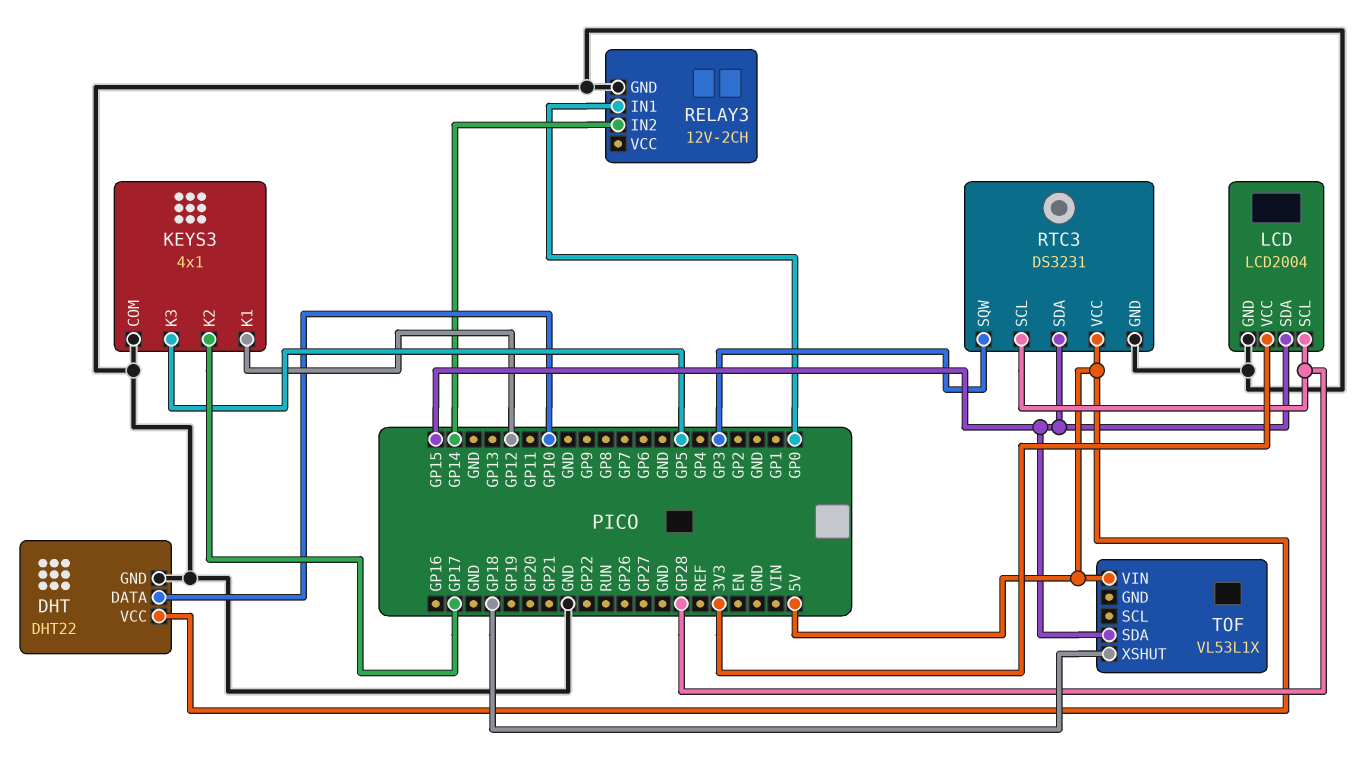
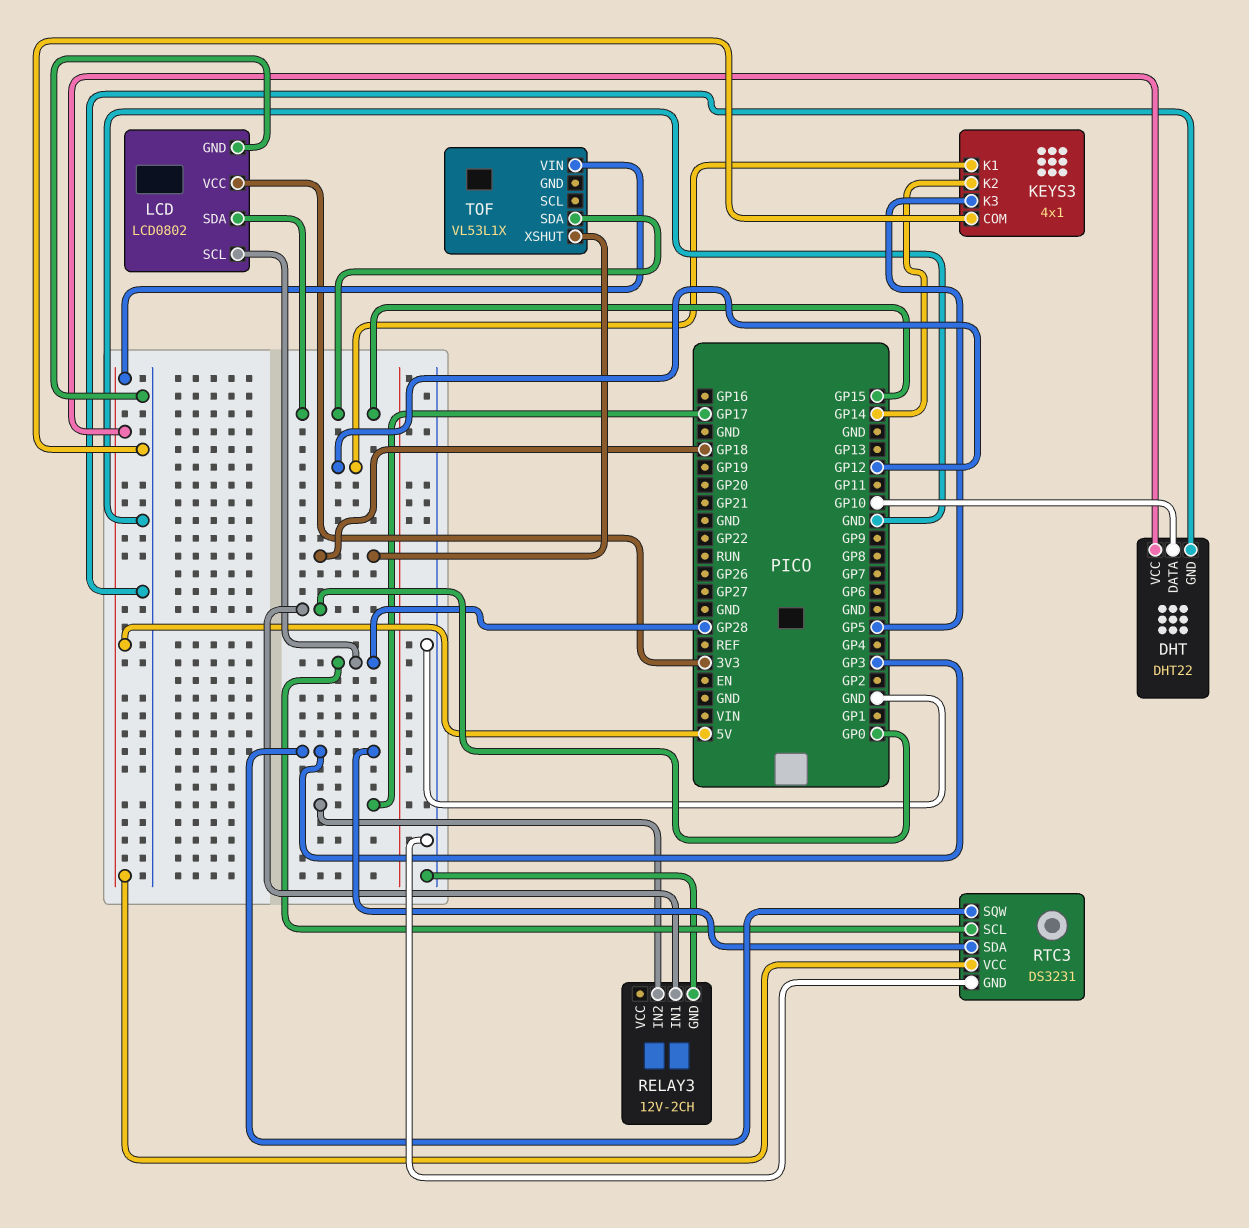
KEYS3 pin K2: GP17 -> GP14
LCD: LCD2004 -> LCD0802
RELAY3 pin IN2: GP14 -> GP17
RTC3 pin SDA: GP15 -> GP3

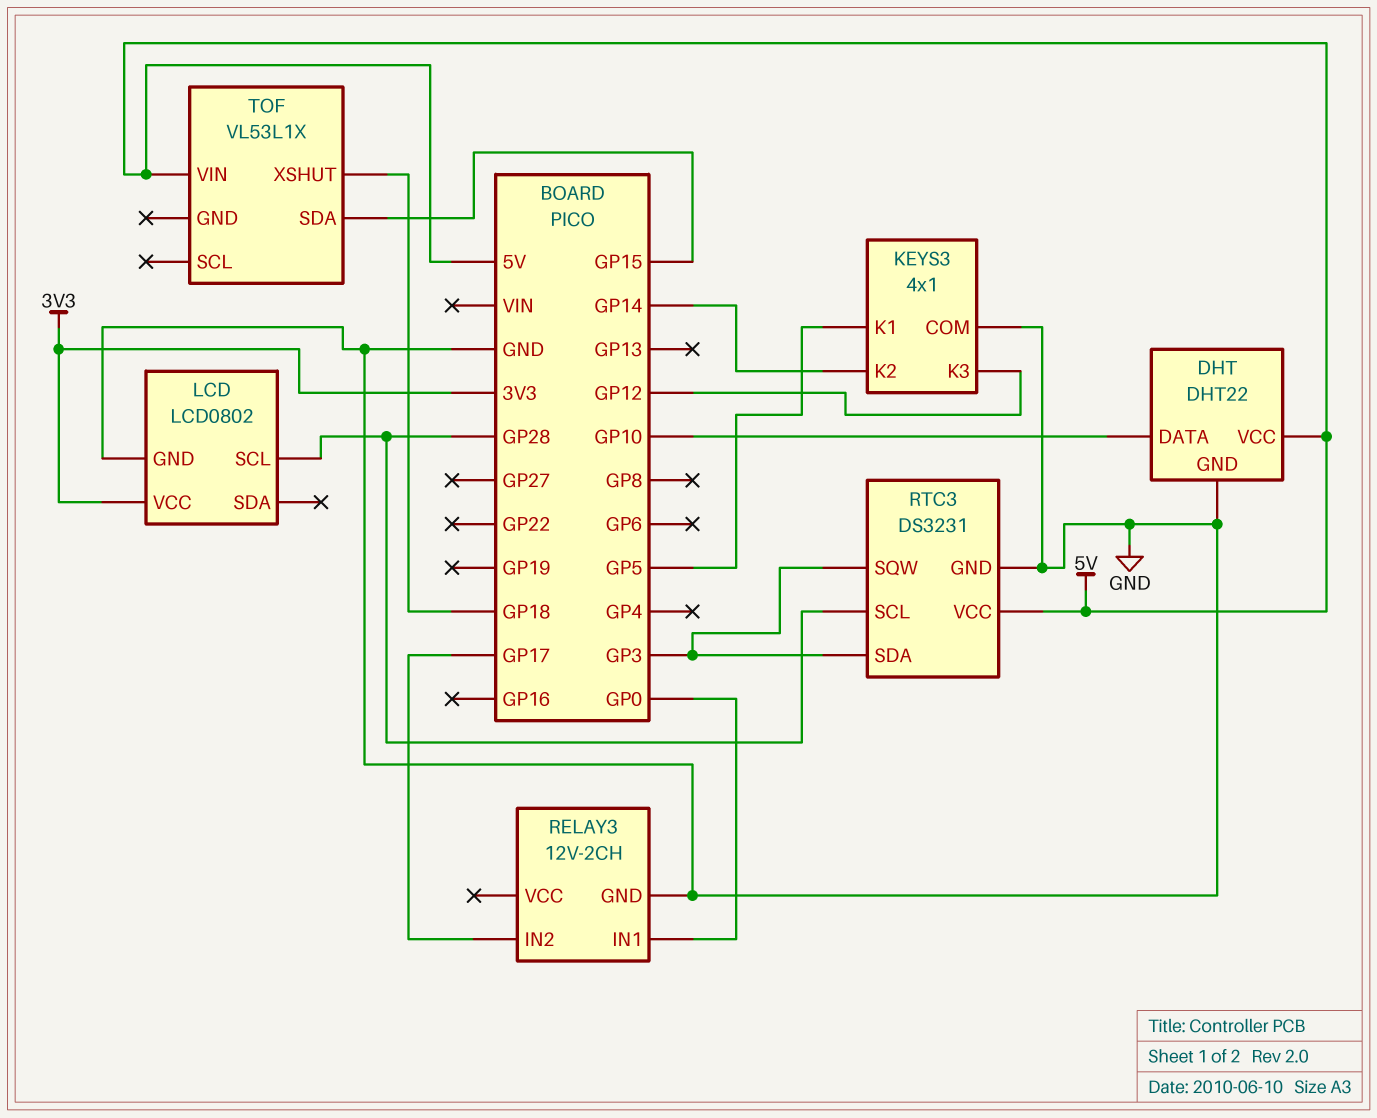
KEYS3 pin K1: GP12 -> GP5
KEYS3 pin K3: GP5 -> GP12
LCD pin SDA: GP15 -> none

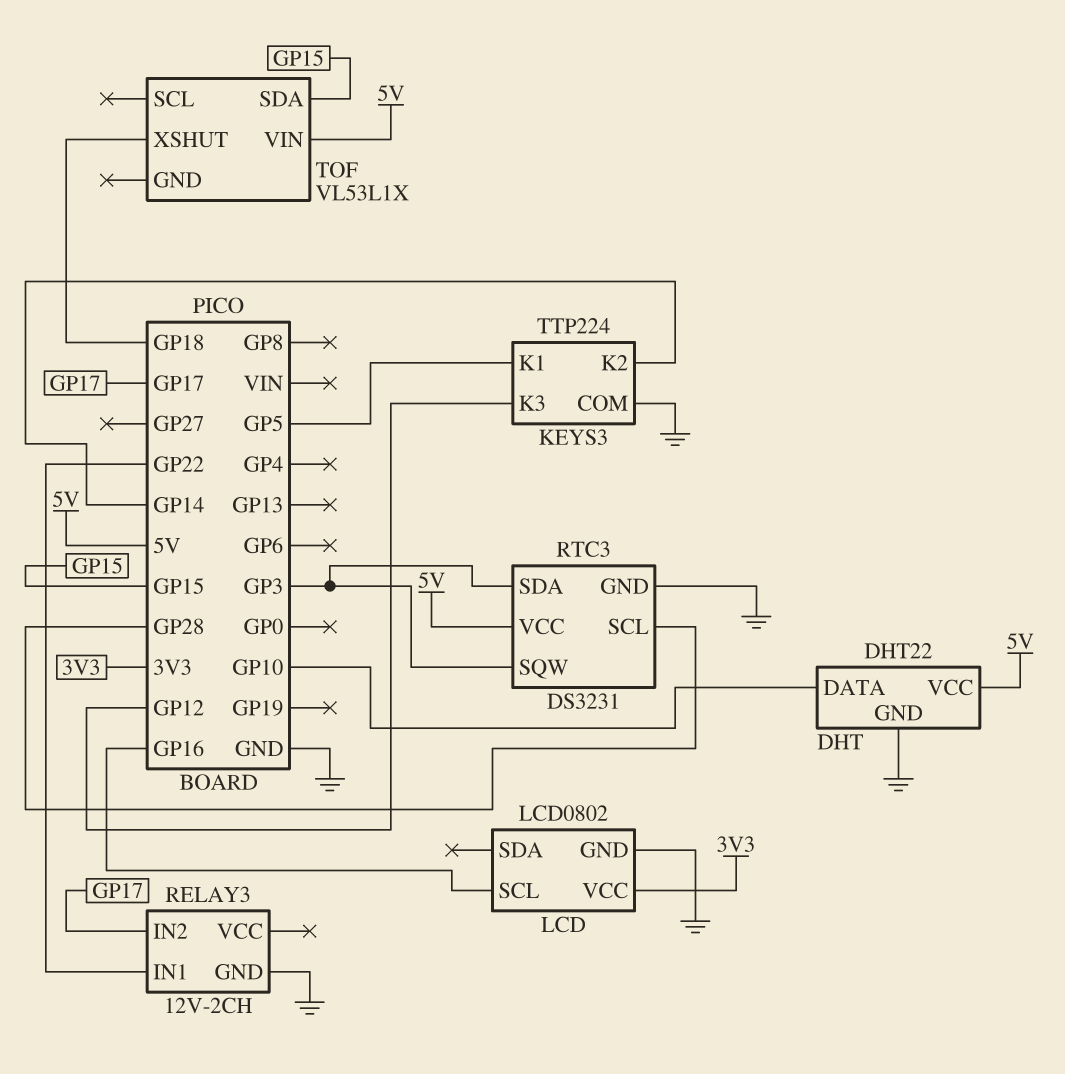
KEYS3: 4x1 -> TTP224
LCD pin SCL: GP28 -> GP16
RELAY3 pin IN1: GP0 -> GP22

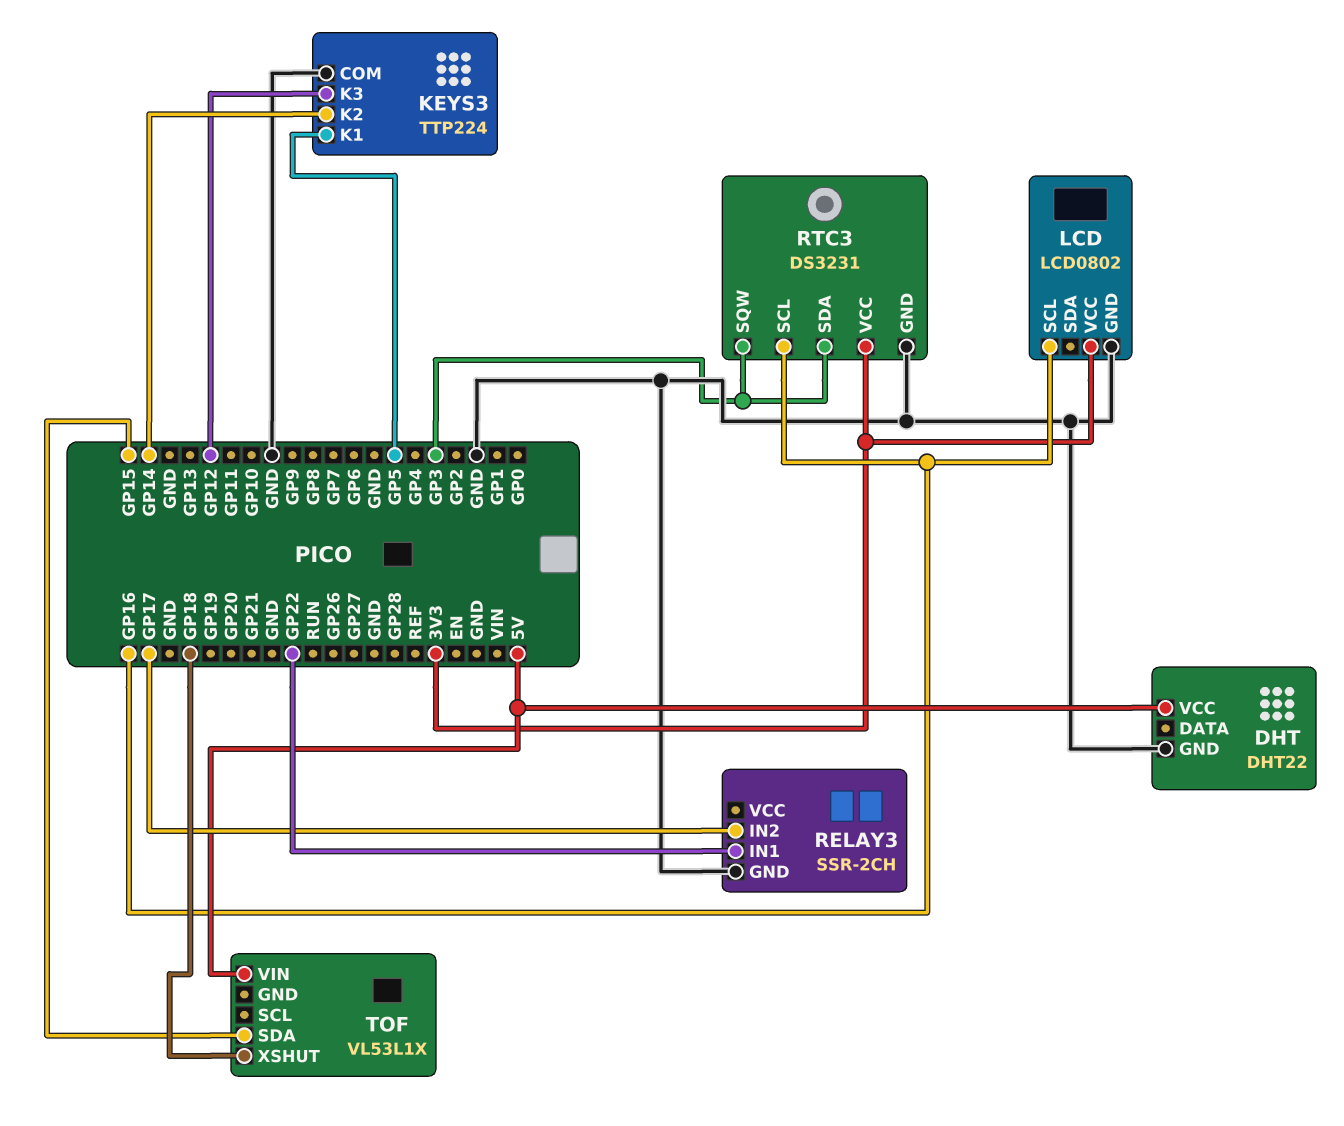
DHT pin DATA: GP10 -> none
RELAY3: 12V-2CH -> SSR-2CH
RTC3 pin SCL: GP28 -> GP16
RTC3 pin VCC: 5V -> 3V3

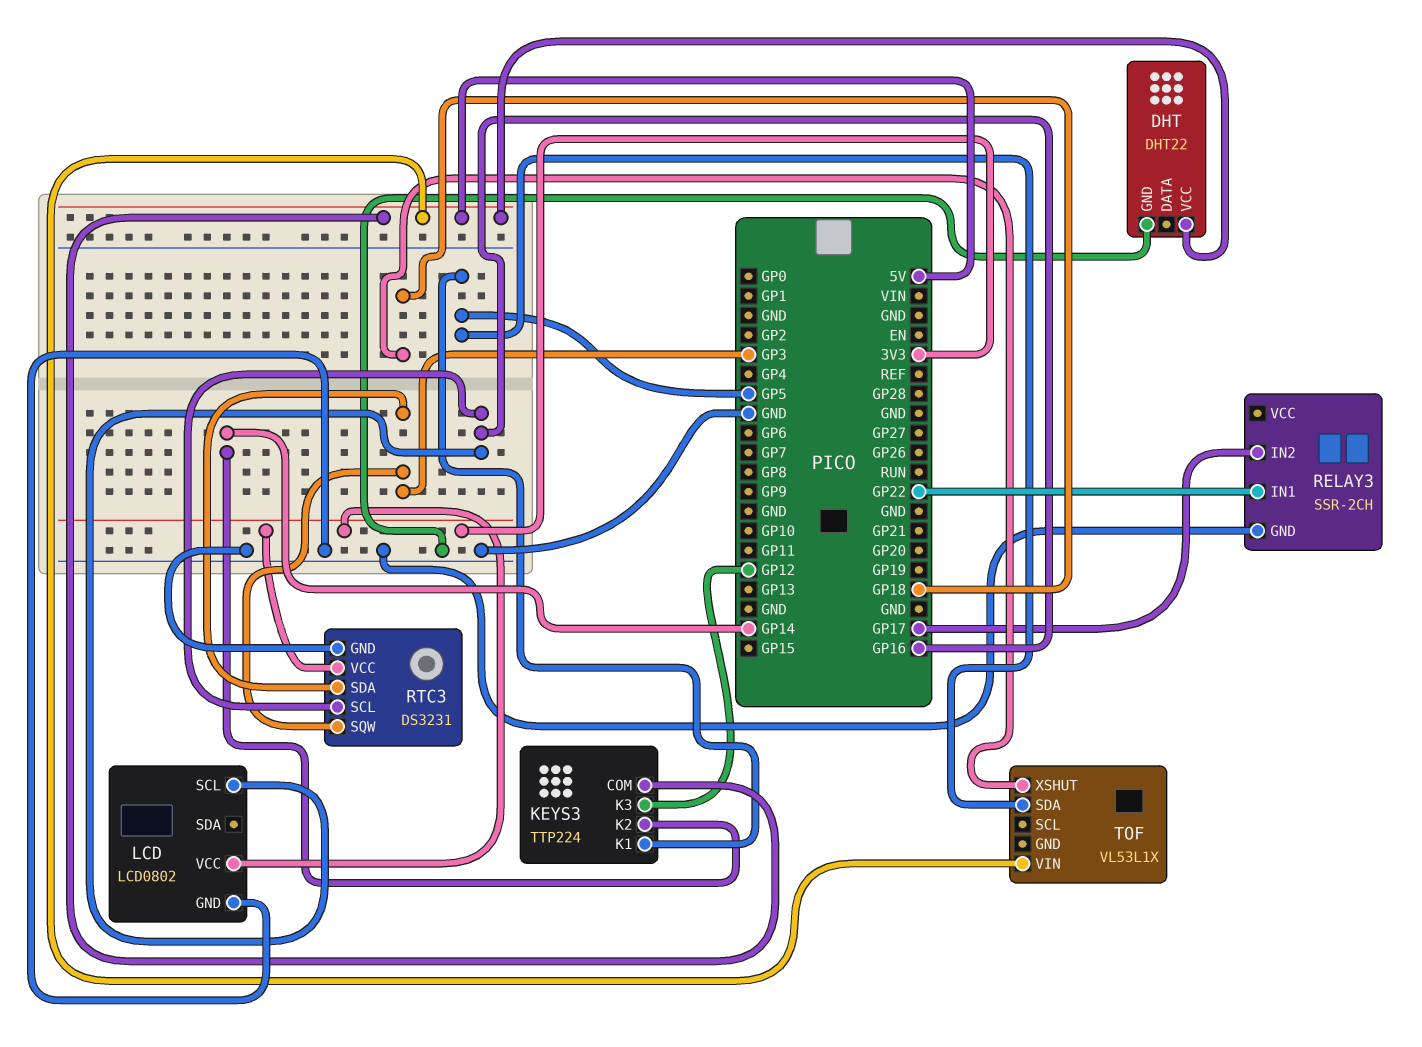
KEYS3 pin COM: GND -> 5V
TOF pin SDA: GP15 -> GP5

